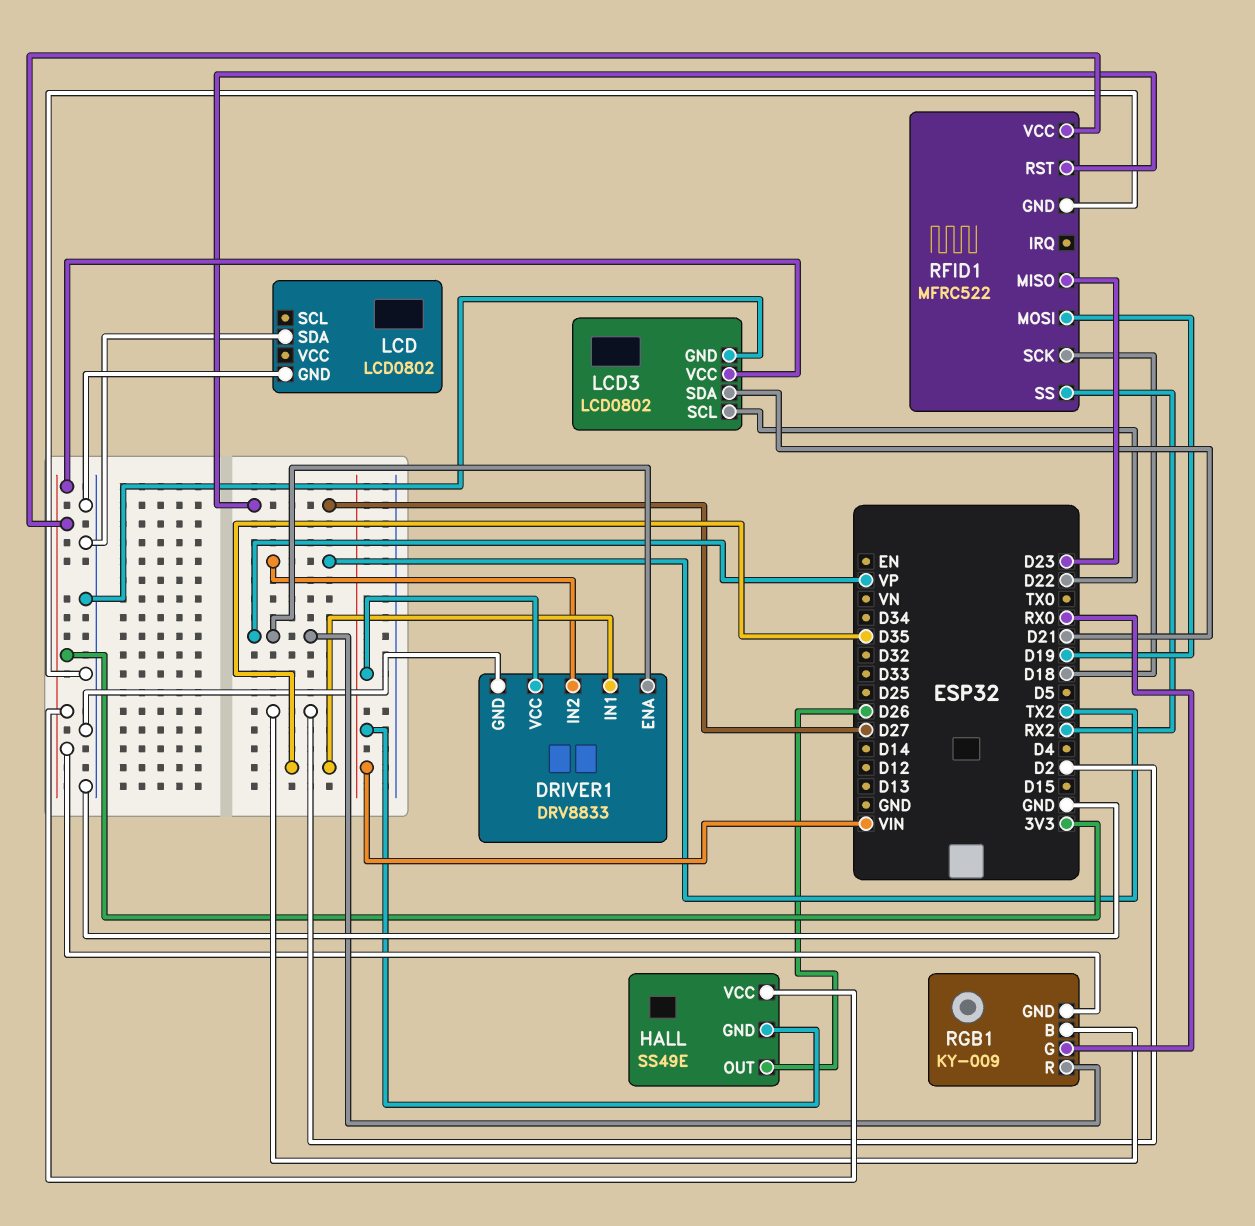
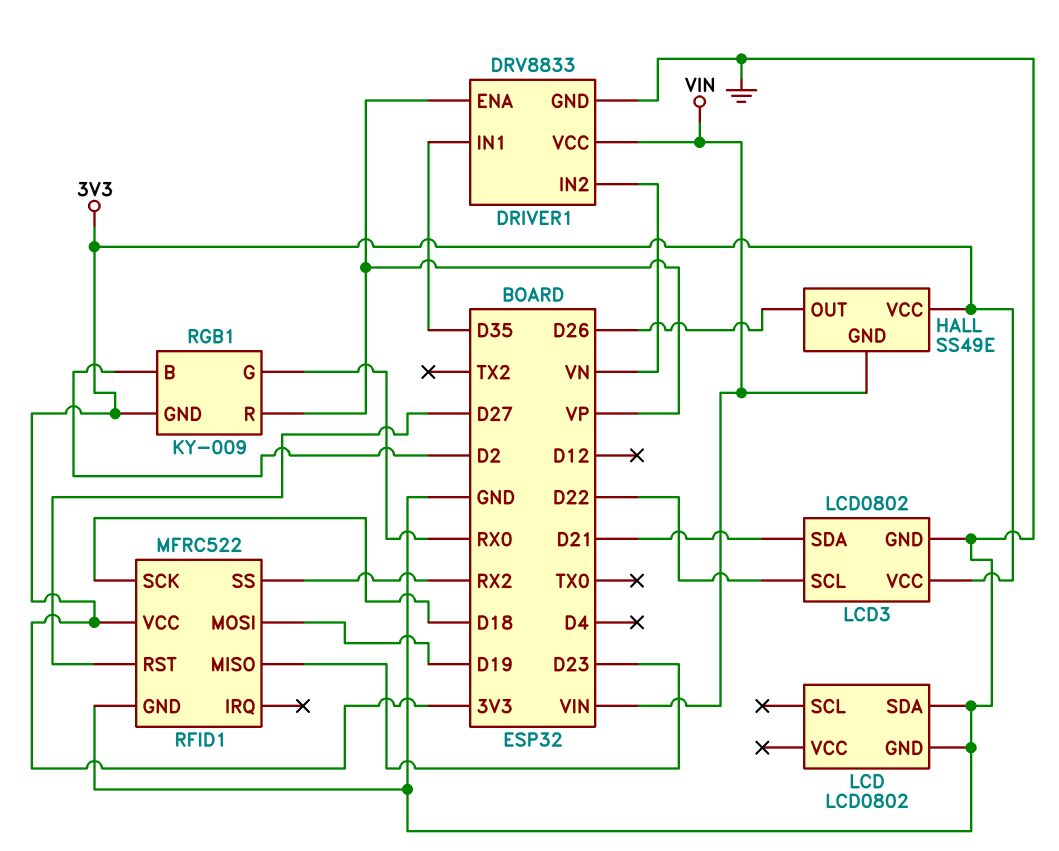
DRIVER1 pin IN2: TX2 -> VN

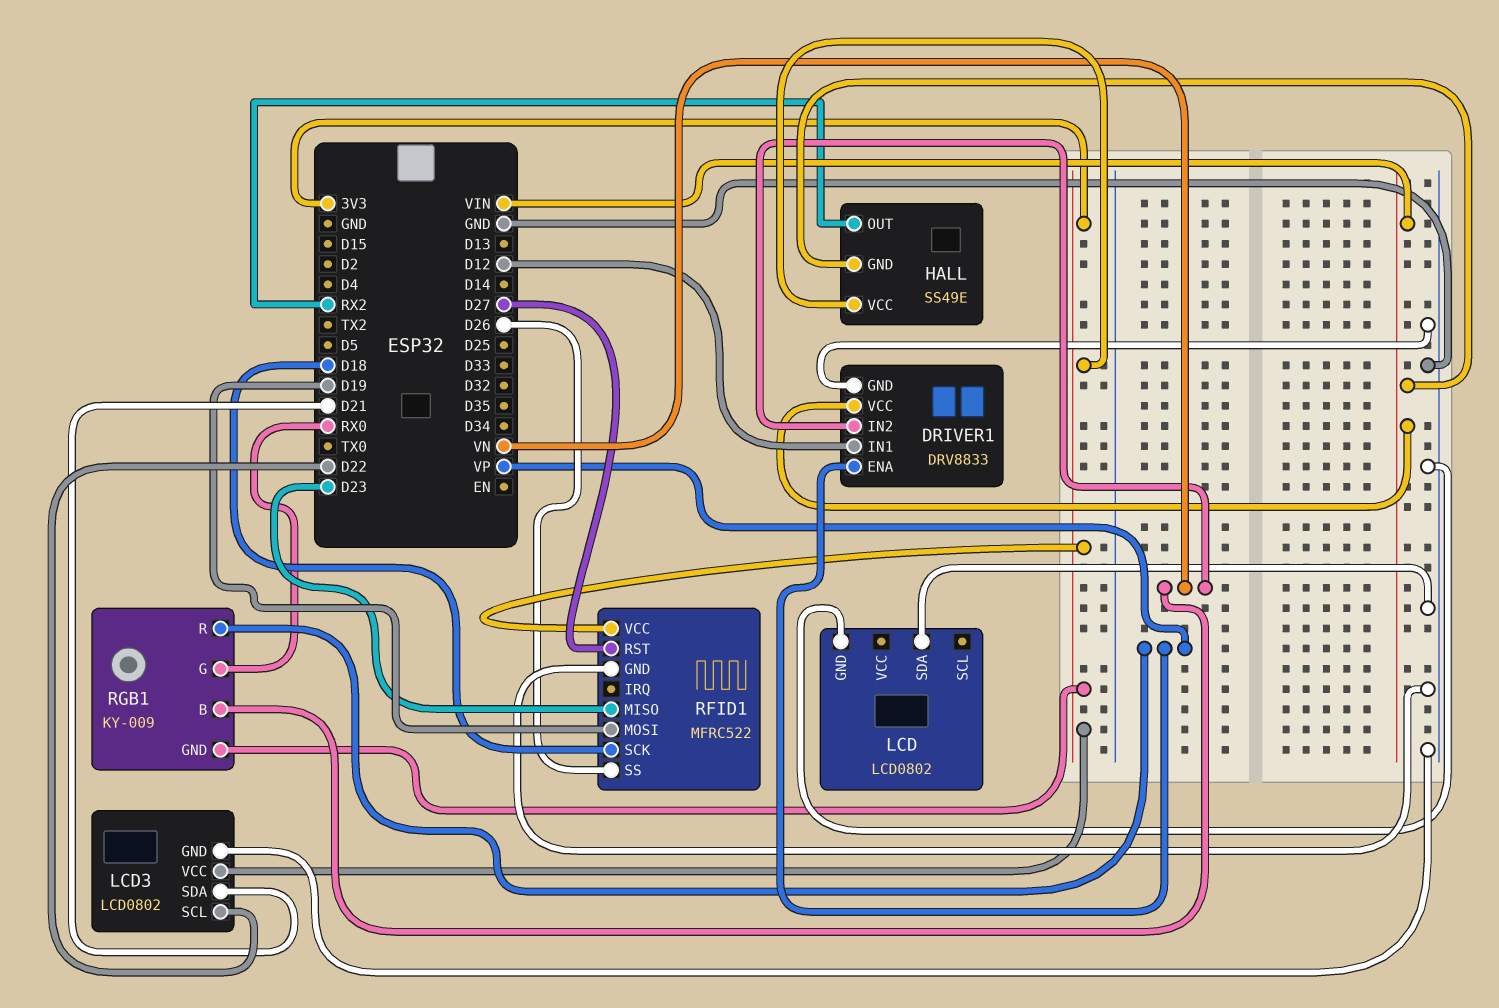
DRIVER1 pin IN1: D35 -> D12
HALL pin OUT: D26 -> RX2
RFID1 pin SS: RX2 -> D26
RGB1 pin B: D2 -> VN

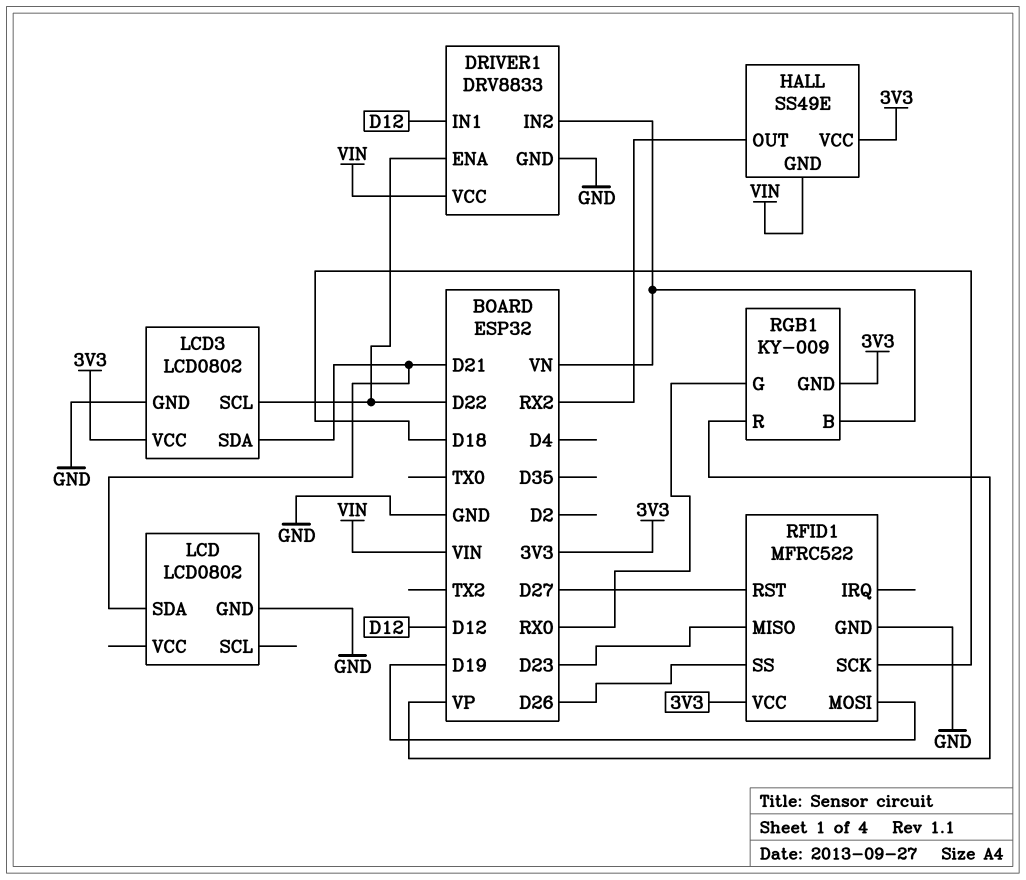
DRIVER1 pin ENA: VP -> D22
LCD pin SDA: GND -> D21

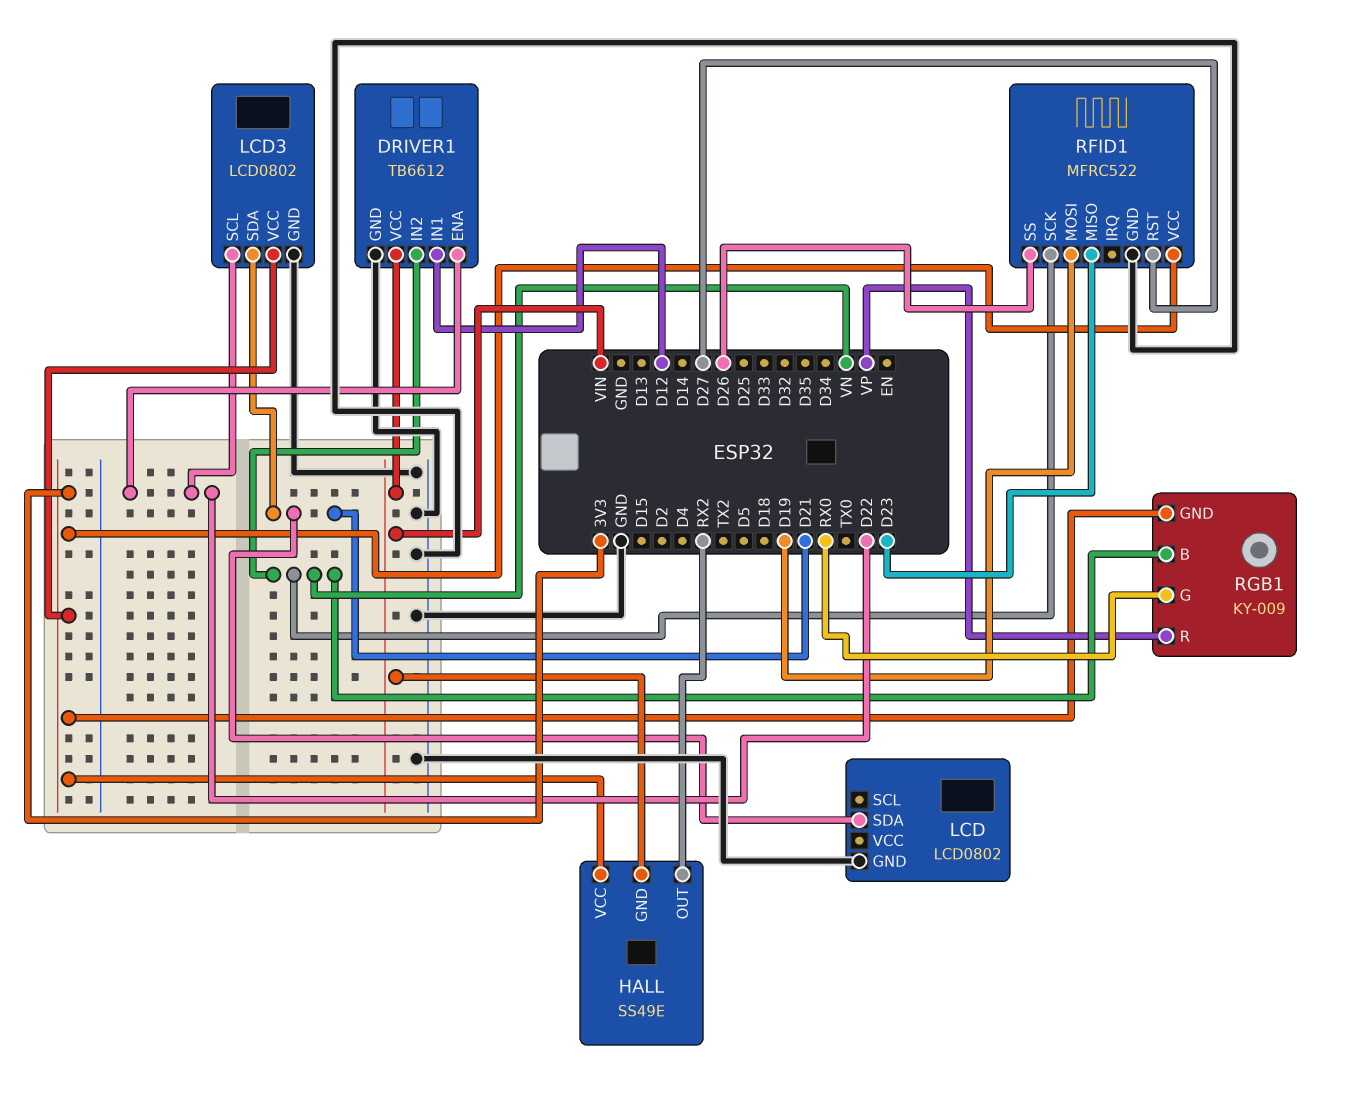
DRIVER1: DRV8833 -> TB6612
RFID1 pin SCK: D18 -> VN

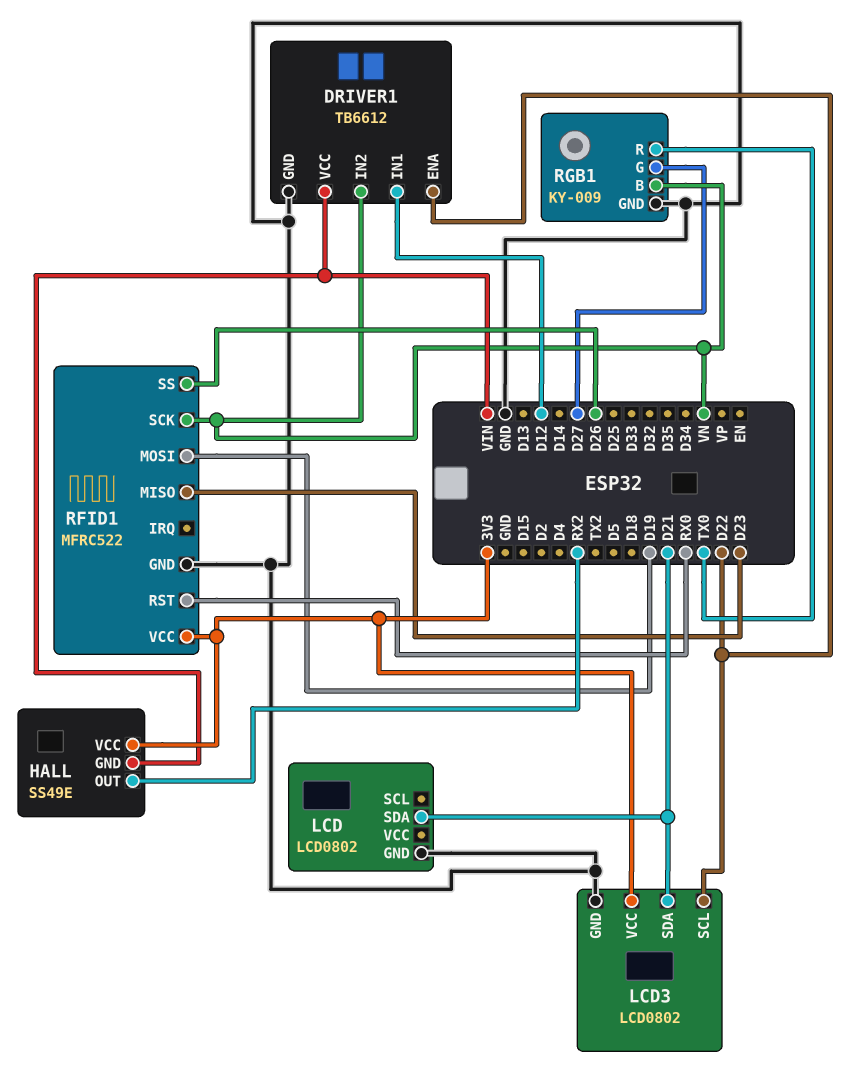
RFID1 pin RST: D27 -> RX0
RGB1 pin G: RX0 -> D27
RGB1 pin GND: 3V3 -> GND
RGB1 pin R: VP -> TX0

